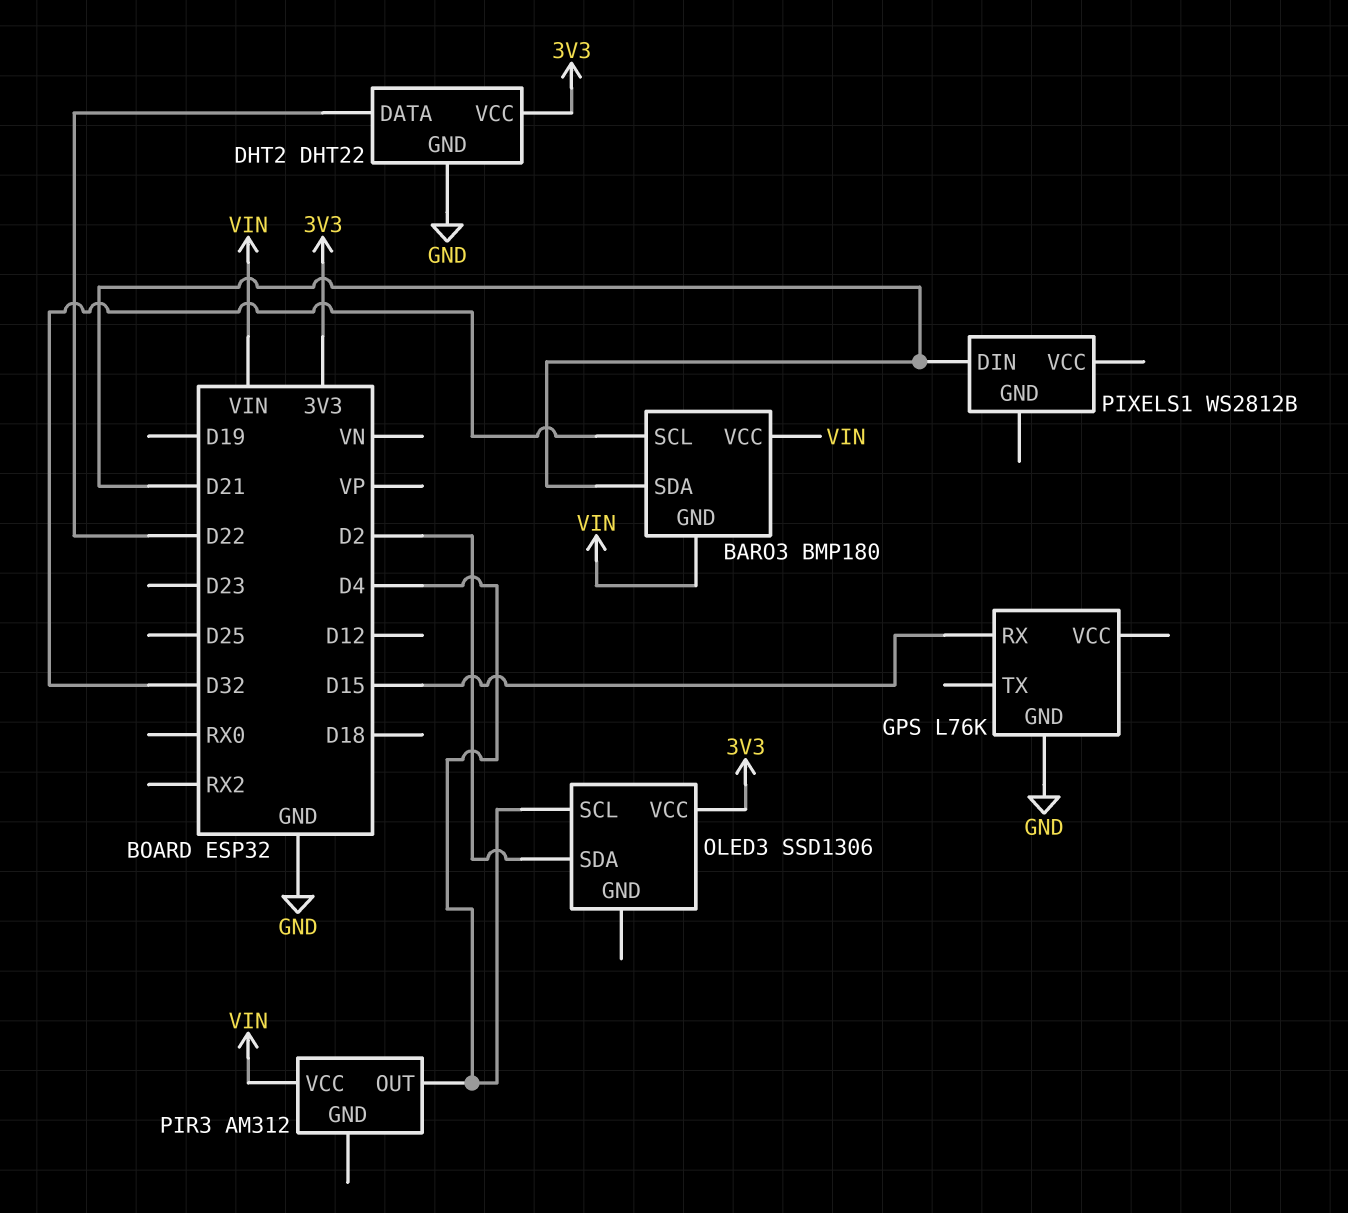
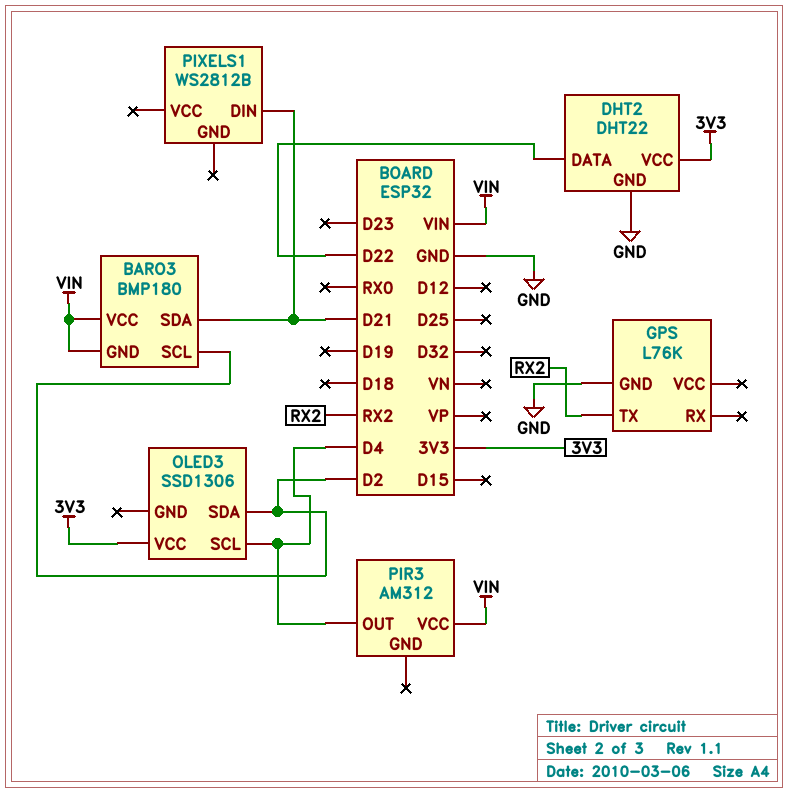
BARO3 pin SCL: D32 -> D2
GPS pin RX: D15 -> none
GPS pin TX: none -> RX2

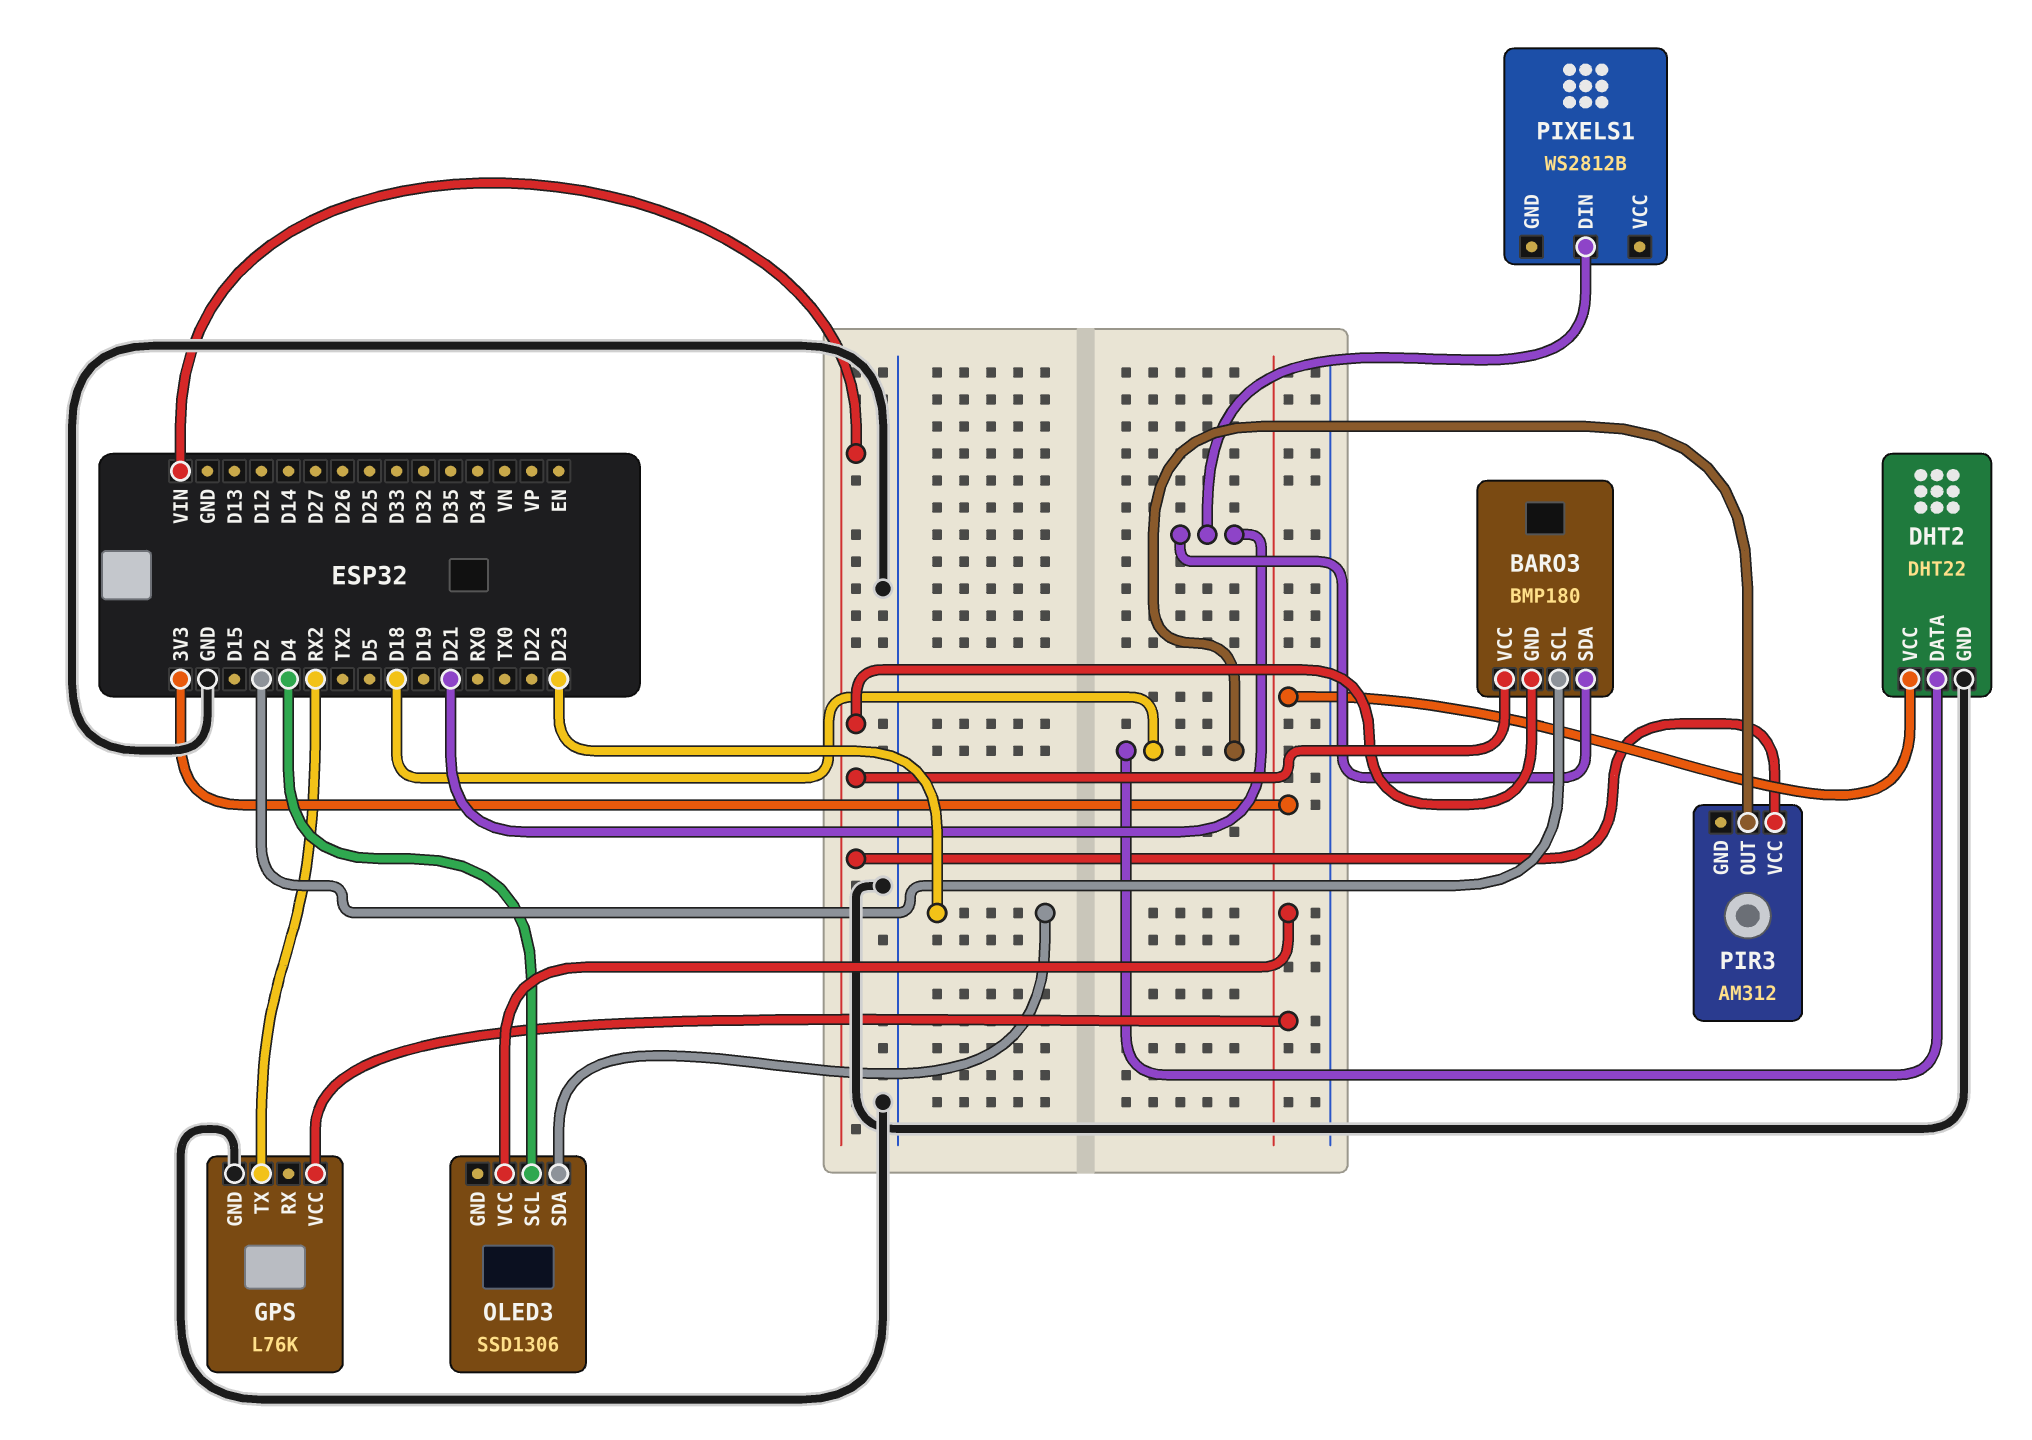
DHT2 pin DATA: D22 -> D18
GPS pin VCC: none -> 3V3
OLED3 pin SDA: D2 -> D23
PIR3 pin OUT: D4 -> D18

